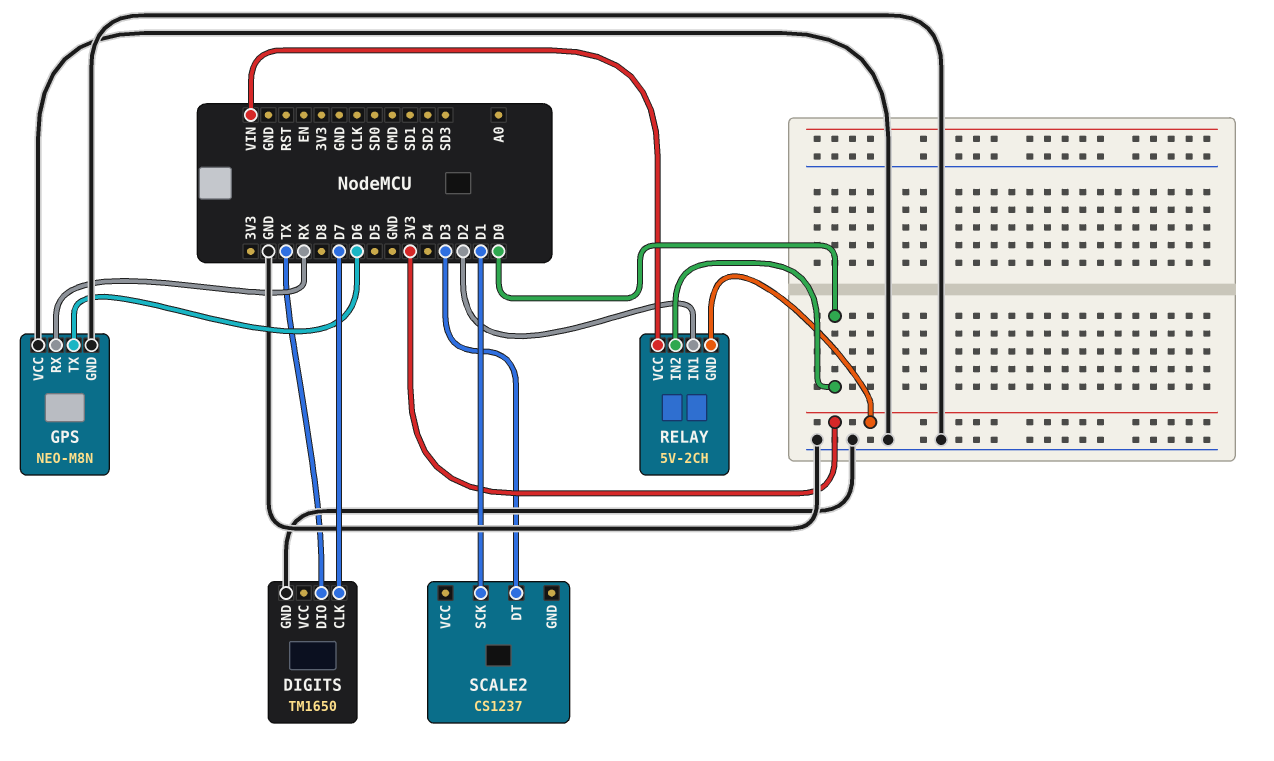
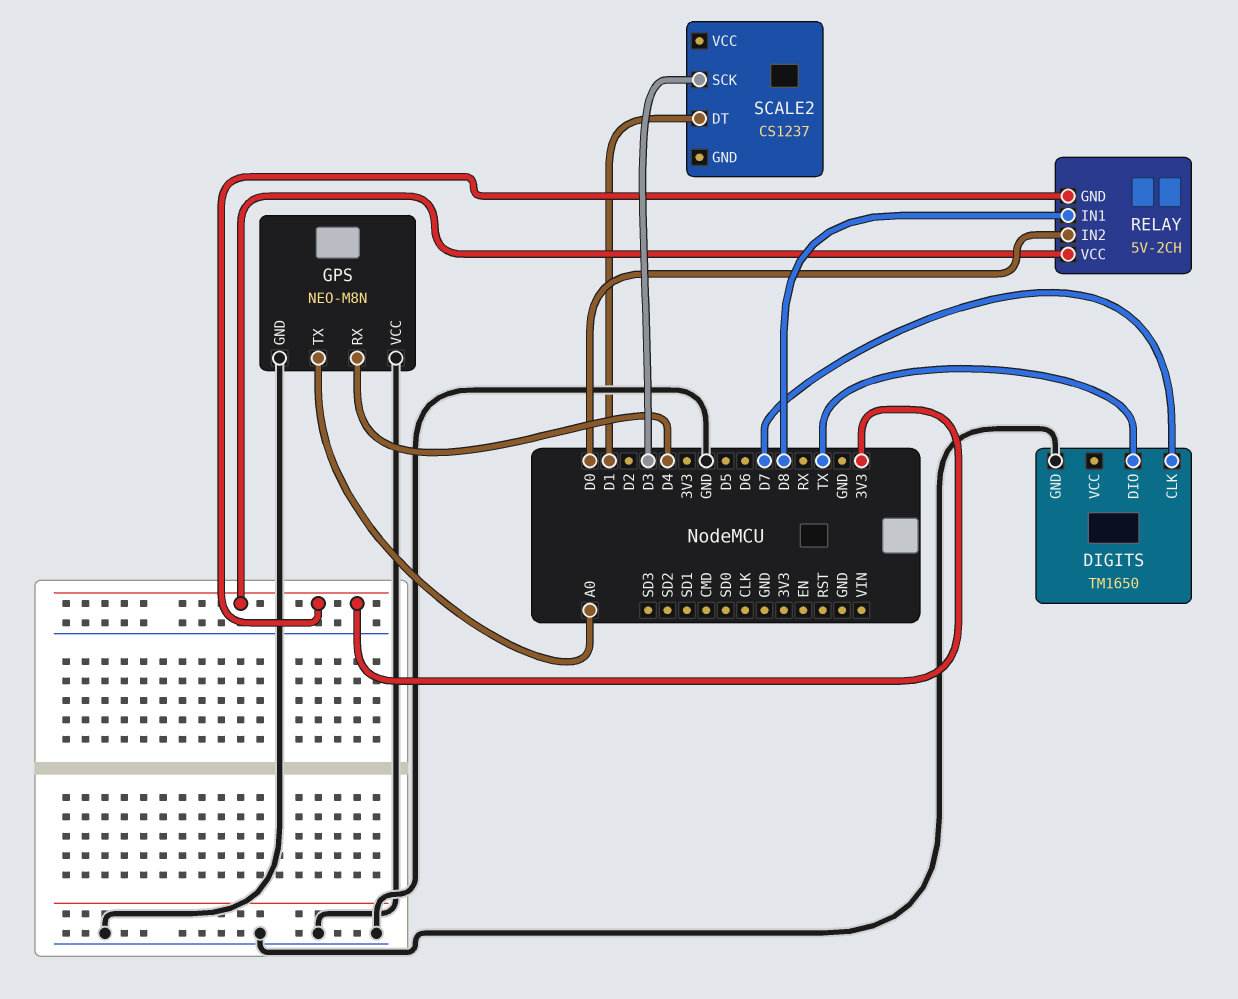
GPS pin RX: RX -> D4
GPS pin TX: D6 -> A0
RELAY pin IN1: D2 -> D8
RELAY pin VCC: VIN -> 3V3
SCALE2 pin DT: D3 -> D1
SCALE2 pin SCK: D1 -> D3

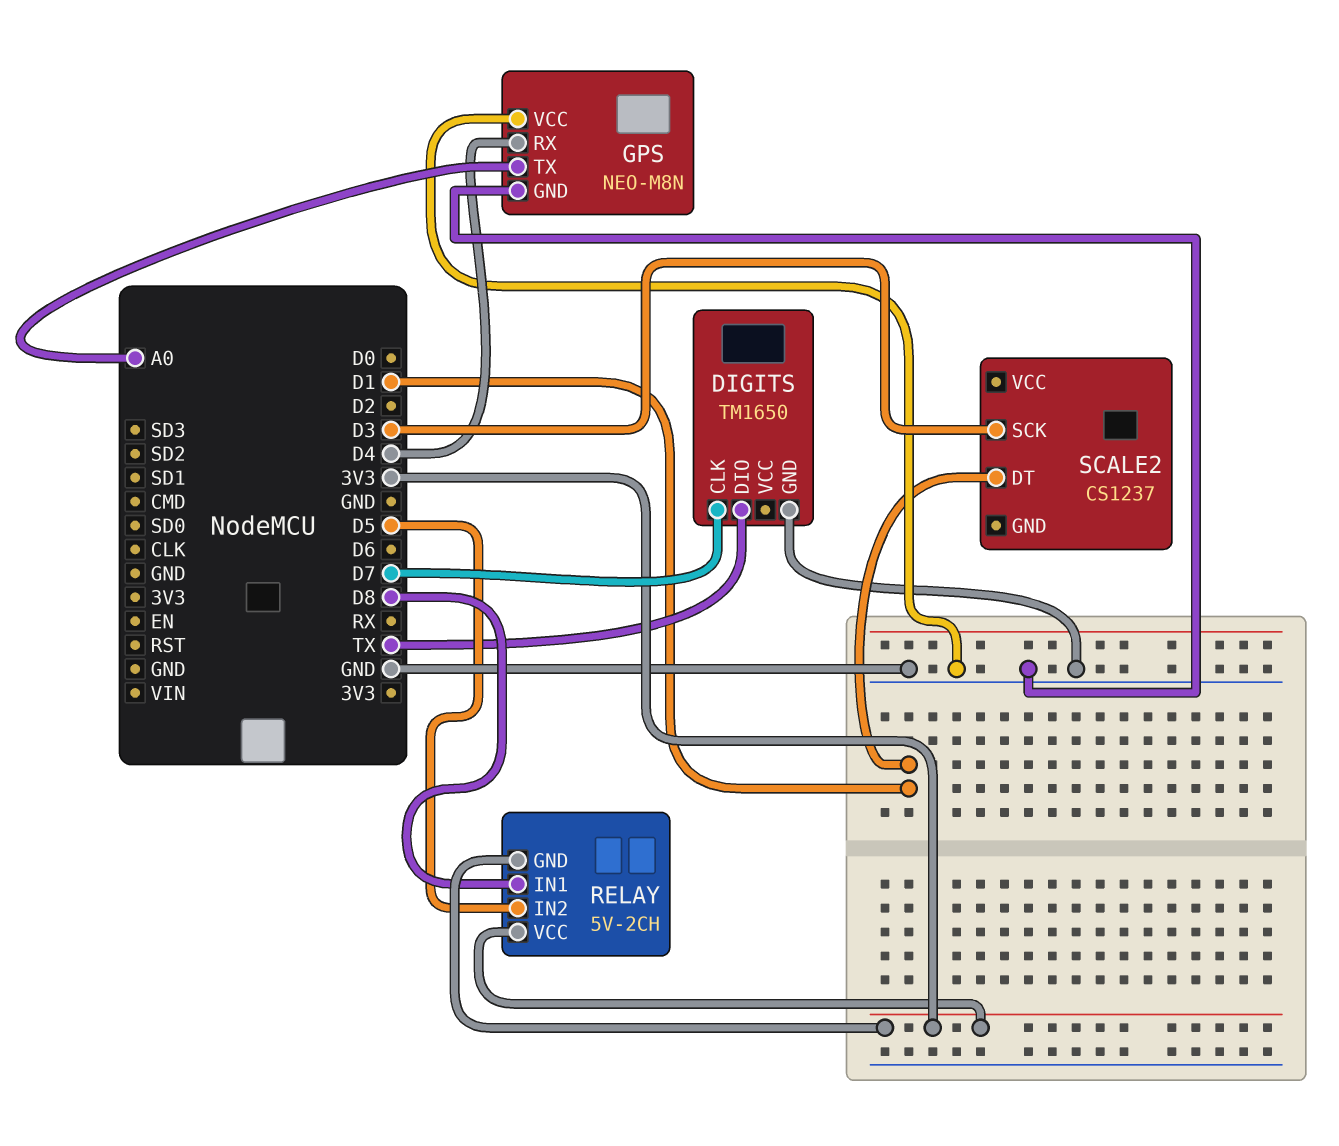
RELAY pin IN2: D0 -> D5

